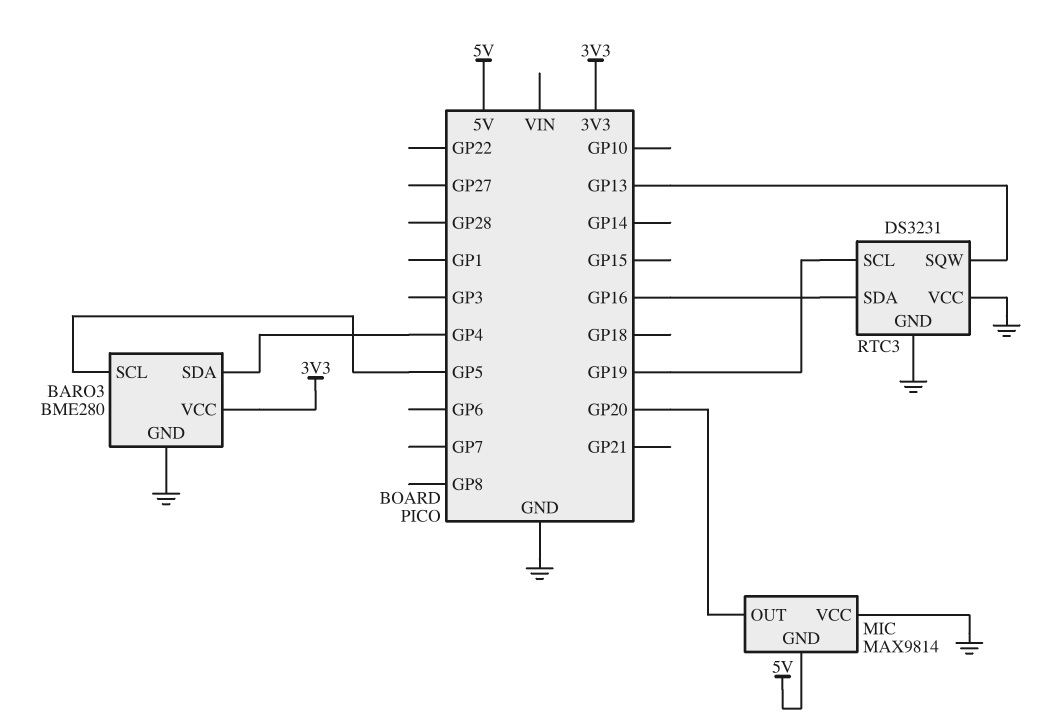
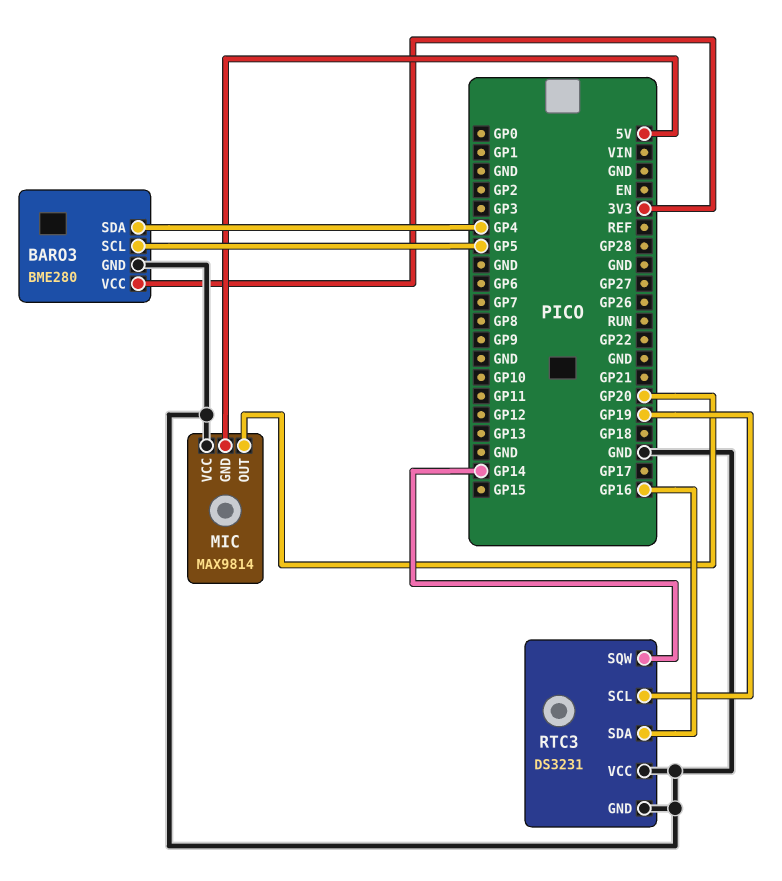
RTC3 pin SQW: GP13 -> GP14

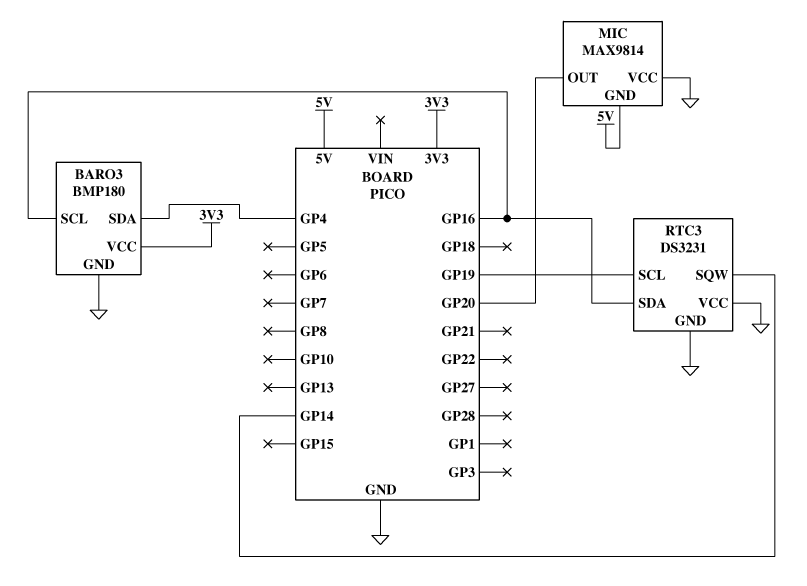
BARO3: BME280 -> BMP180
BARO3 pin SCL: GP5 -> GP16

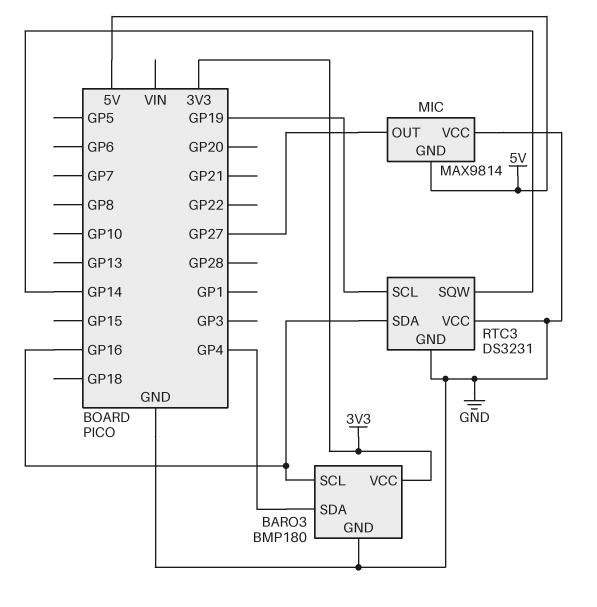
MIC pin OUT: GP20 -> GP27

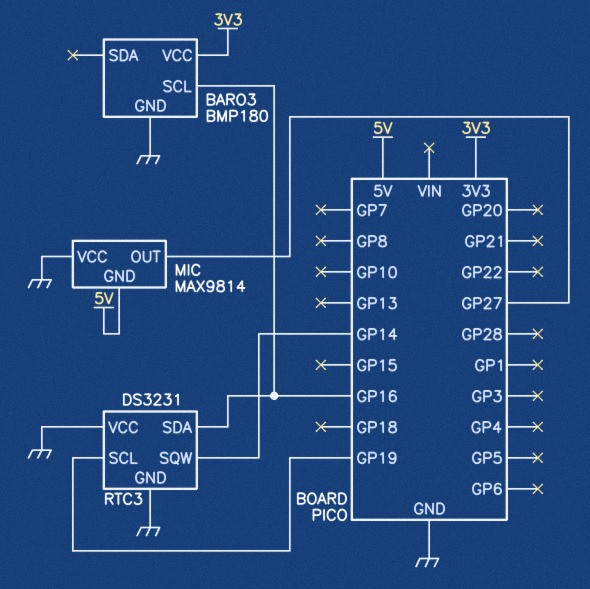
BARO3 pin SDA: GP4 -> none

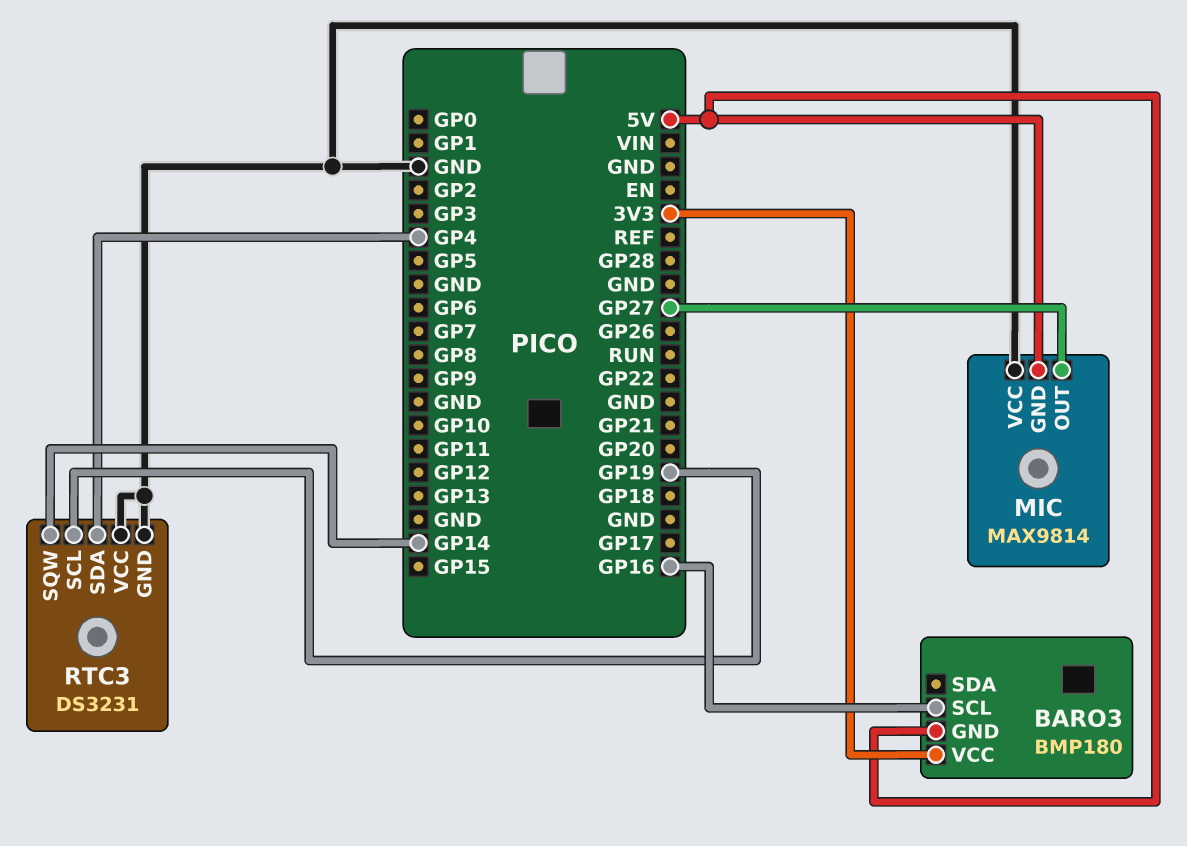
BARO3 pin GND: GND -> 5V
RTC3 pin SDA: GP16 -> GP4

